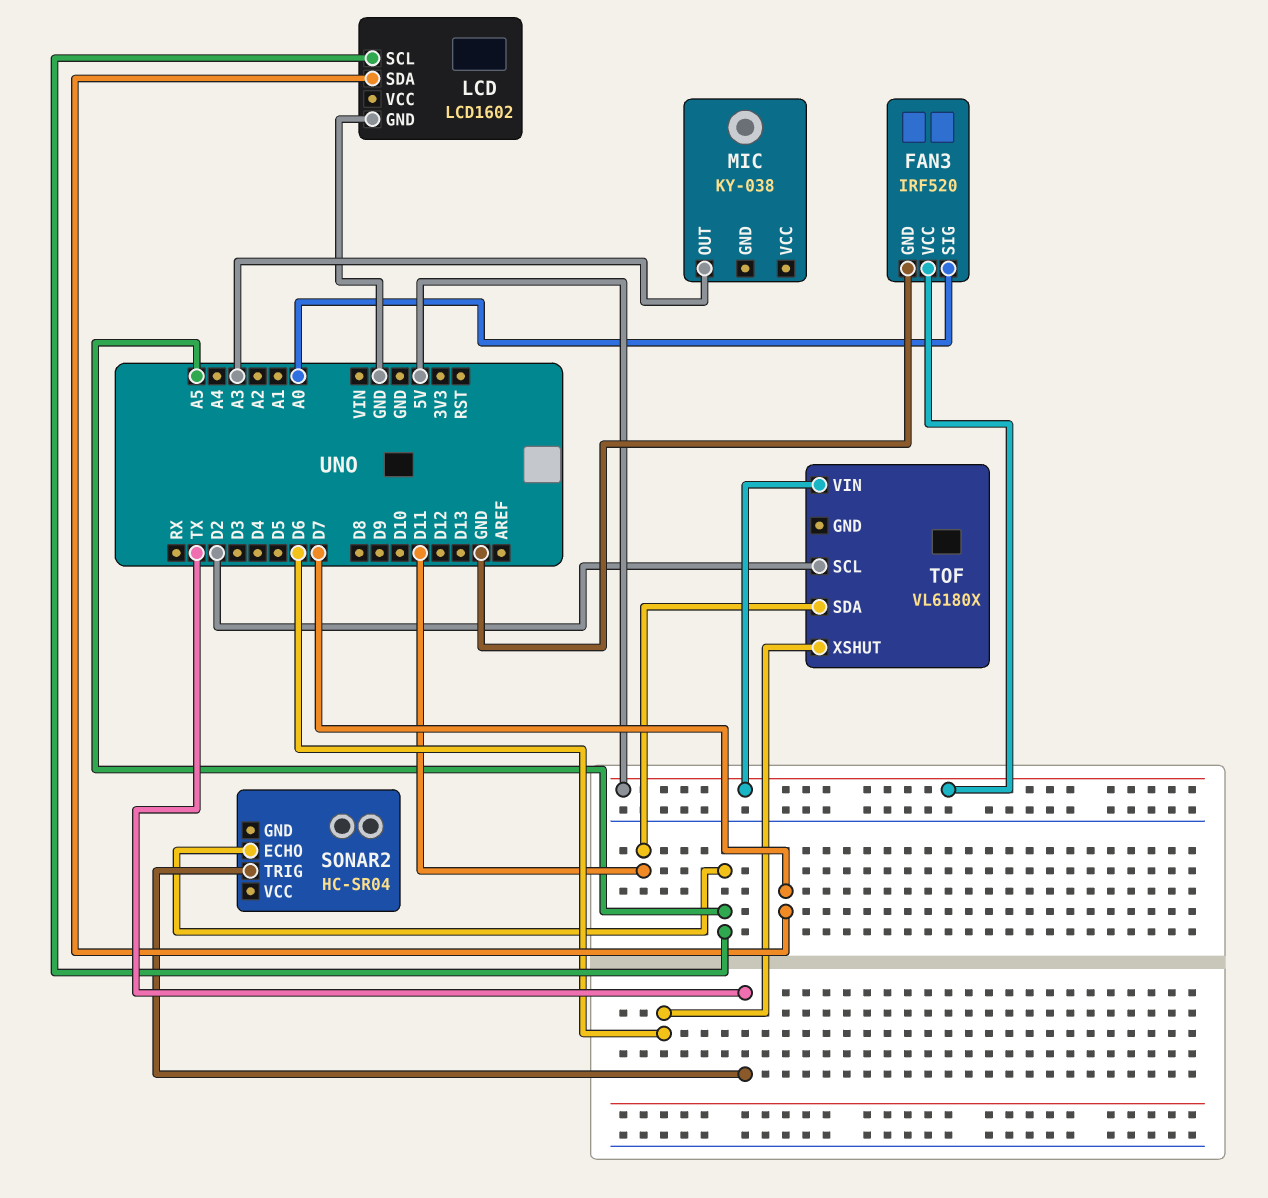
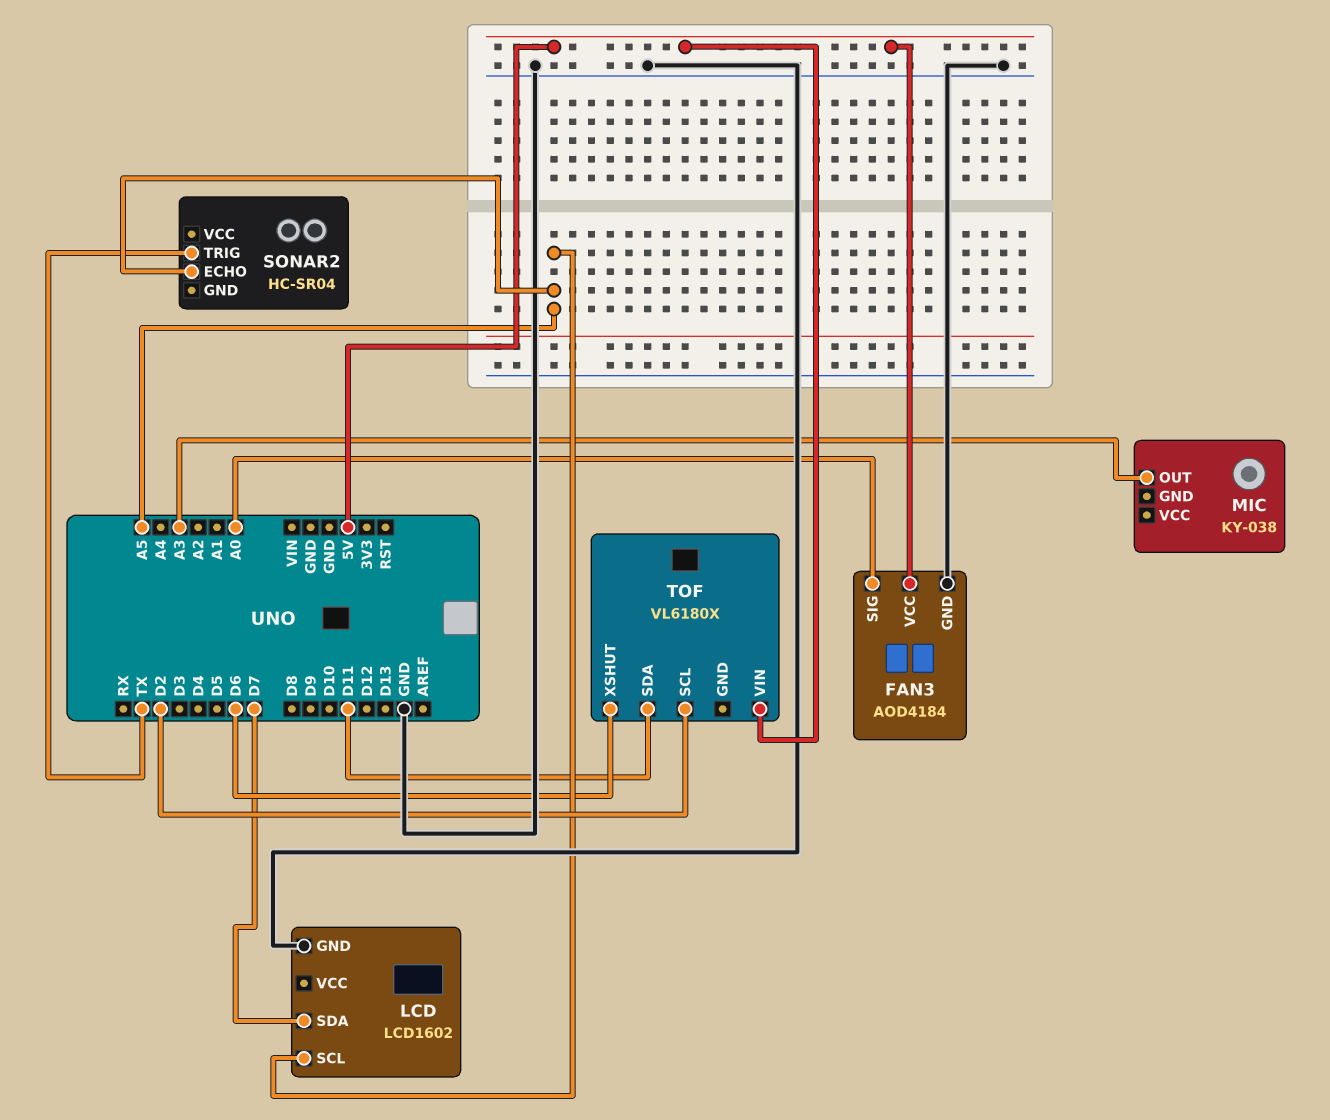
FAN3: IRF520 -> AOD4184

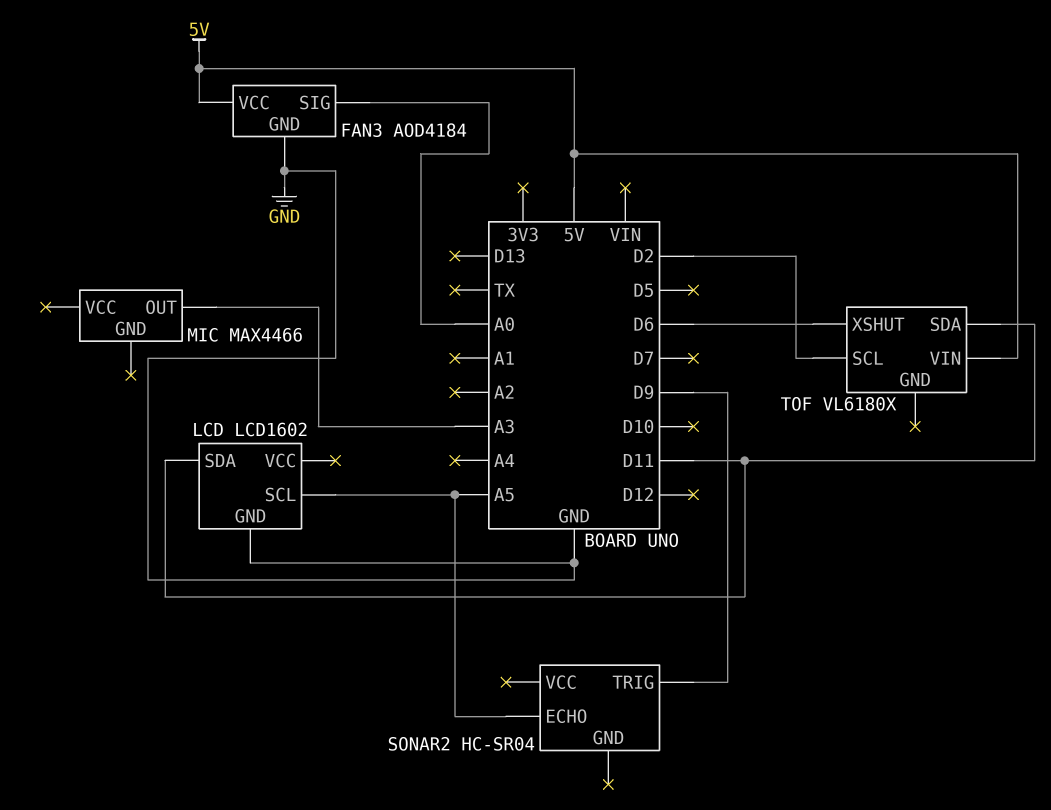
LCD pin SDA: D7 -> D11
MIC: KY-038 -> MAX4466
SONAR2 pin TRIG: TX -> D9

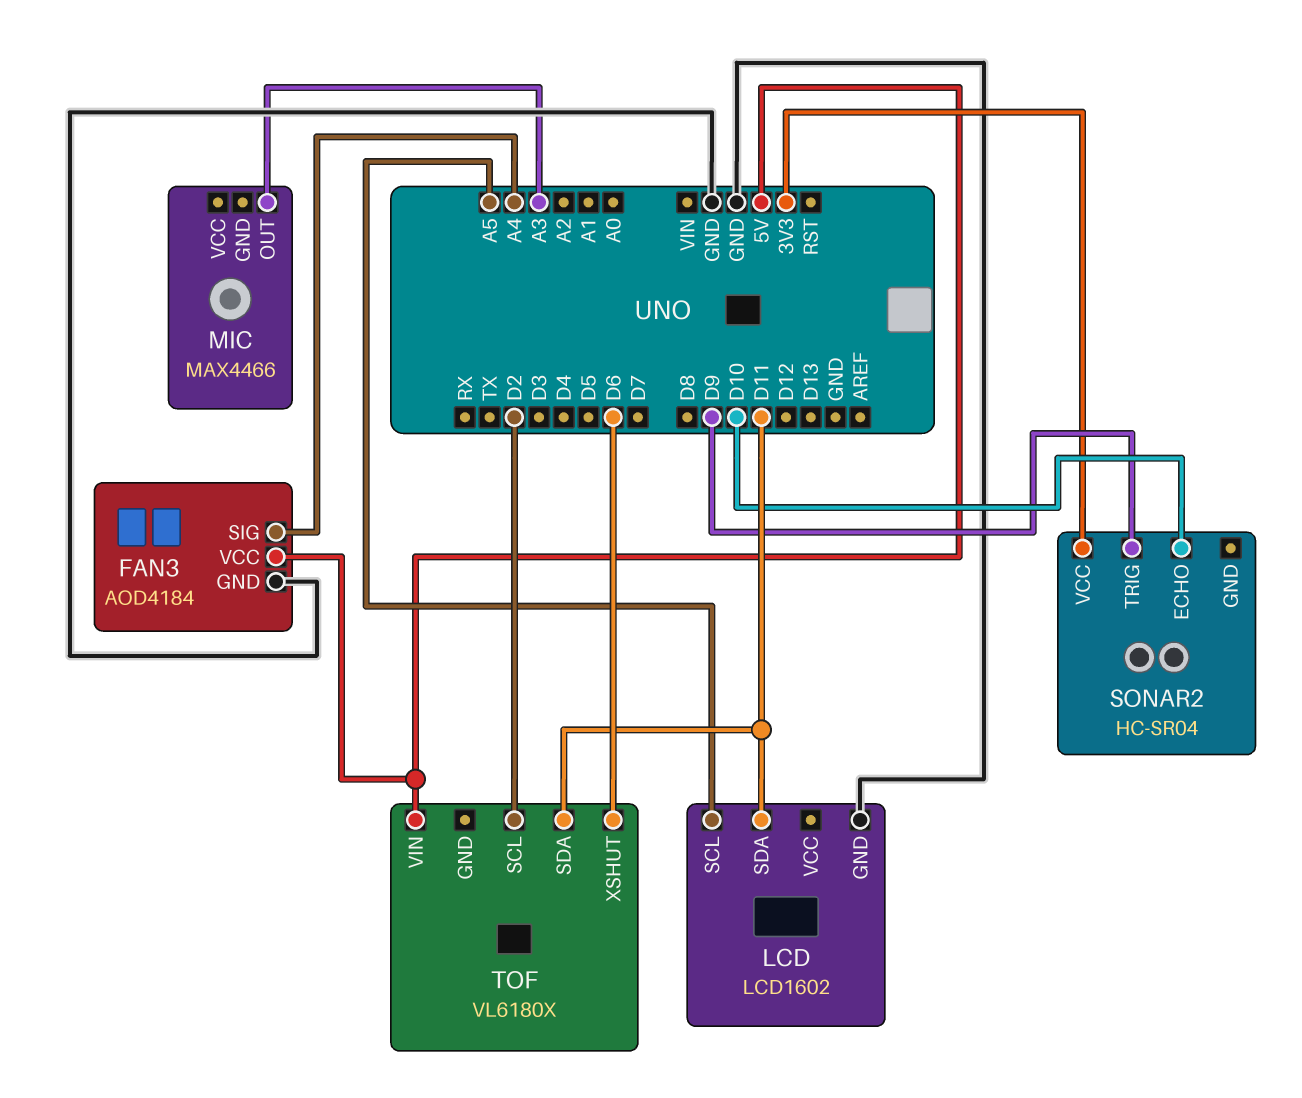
FAN3 pin SIG: A0 -> A4
SONAR2 pin ECHO: A5 -> D10
SONAR2 pin VCC: none -> 3V3

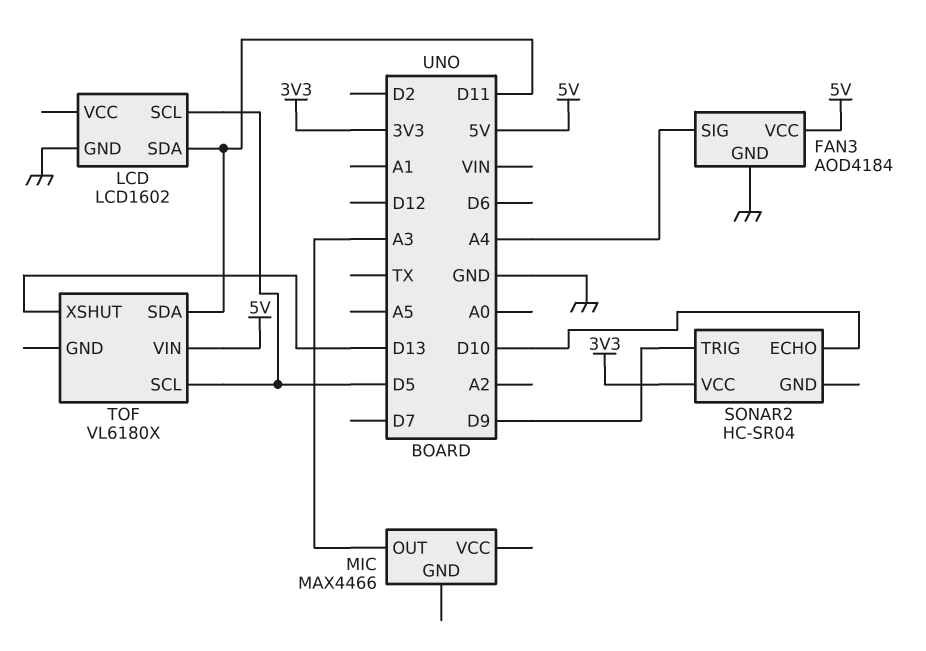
LCD pin SCL: A5 -> D5
TOF pin SCL: D2 -> D5
TOF pin XSHUT: D6 -> D13

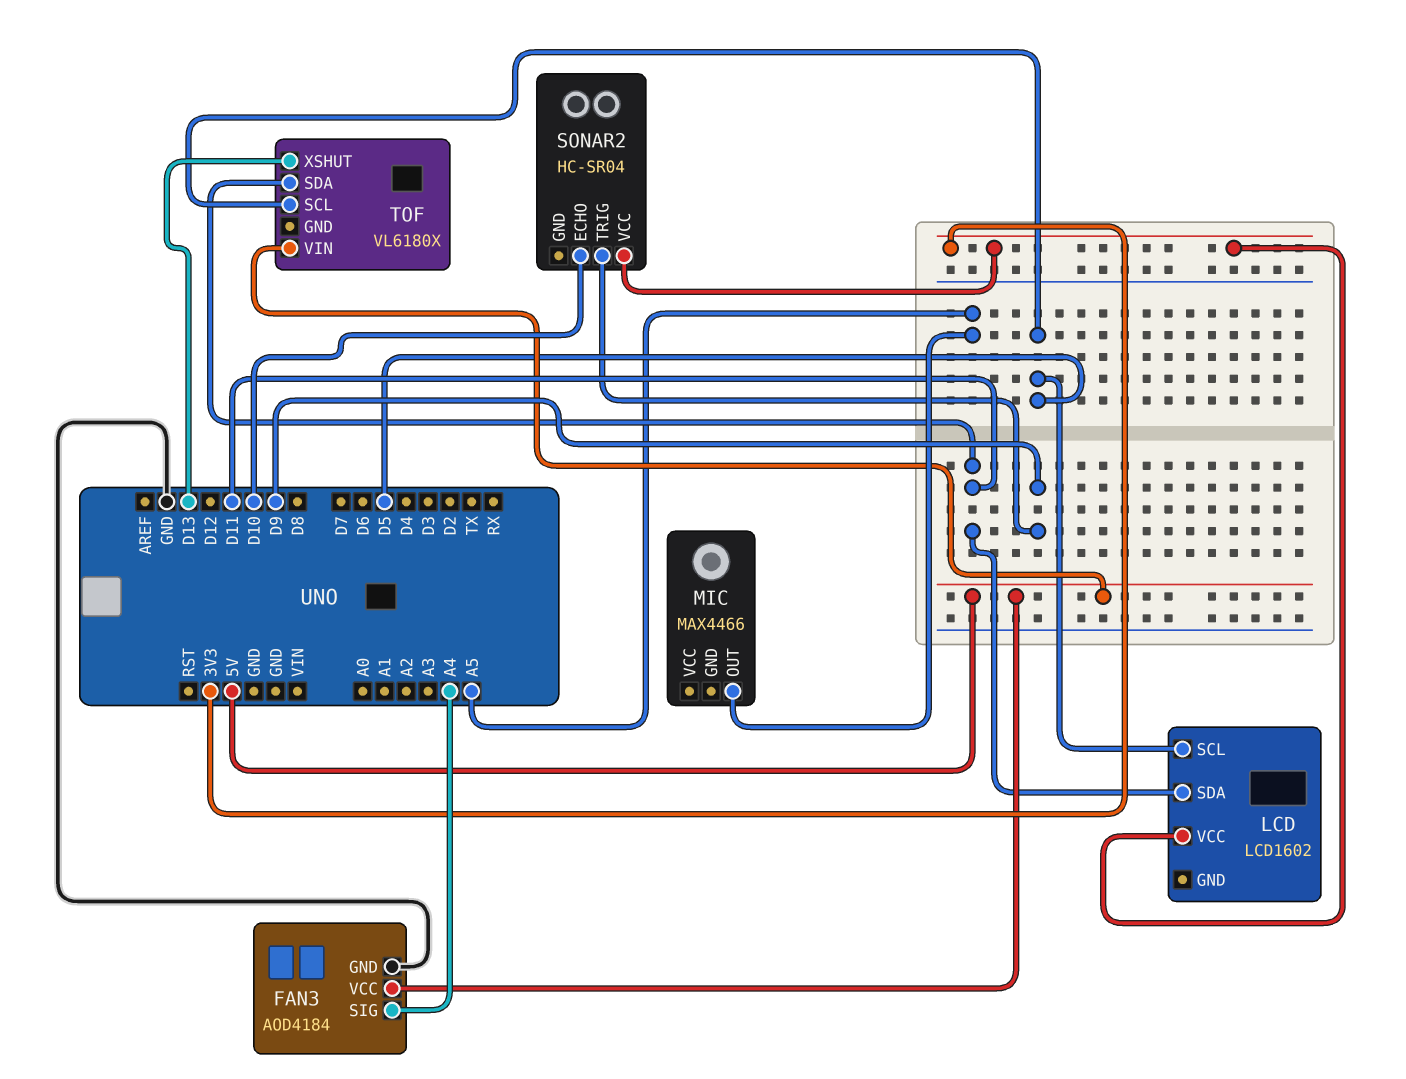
LCD pin GND: GND -> none
LCD pin VCC: none -> 3V3
MIC pin OUT: A3 -> A5

